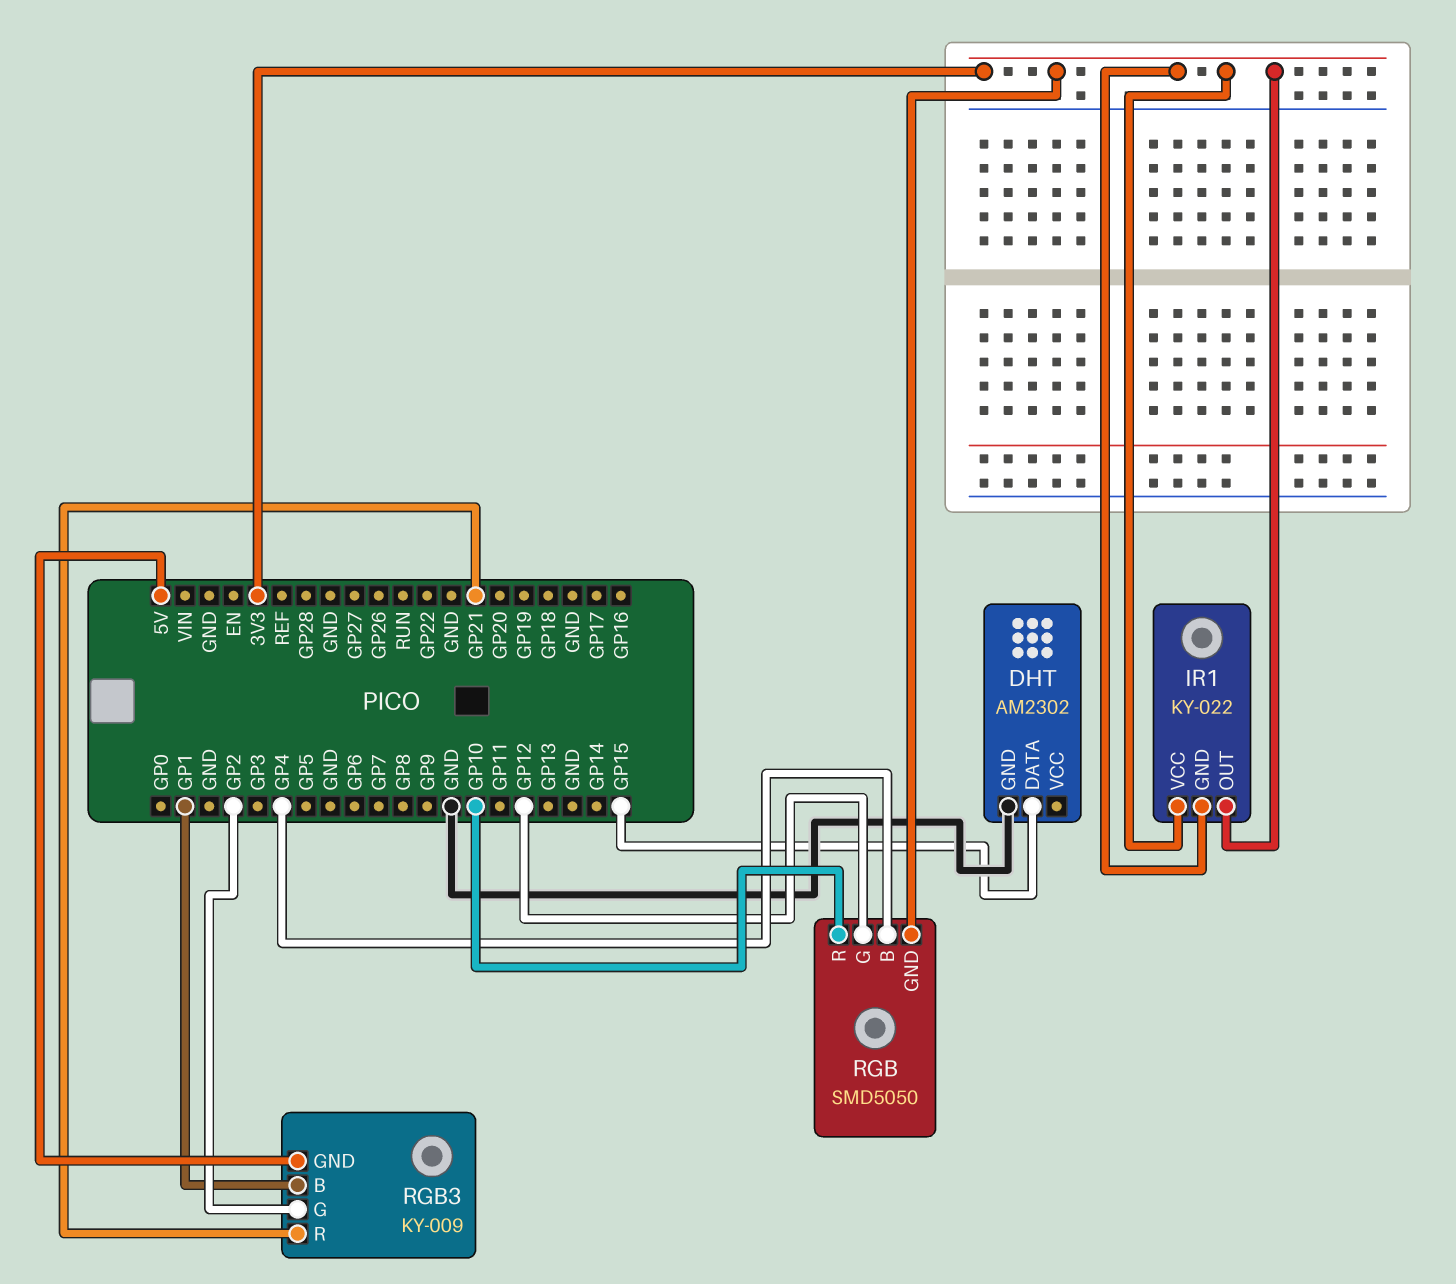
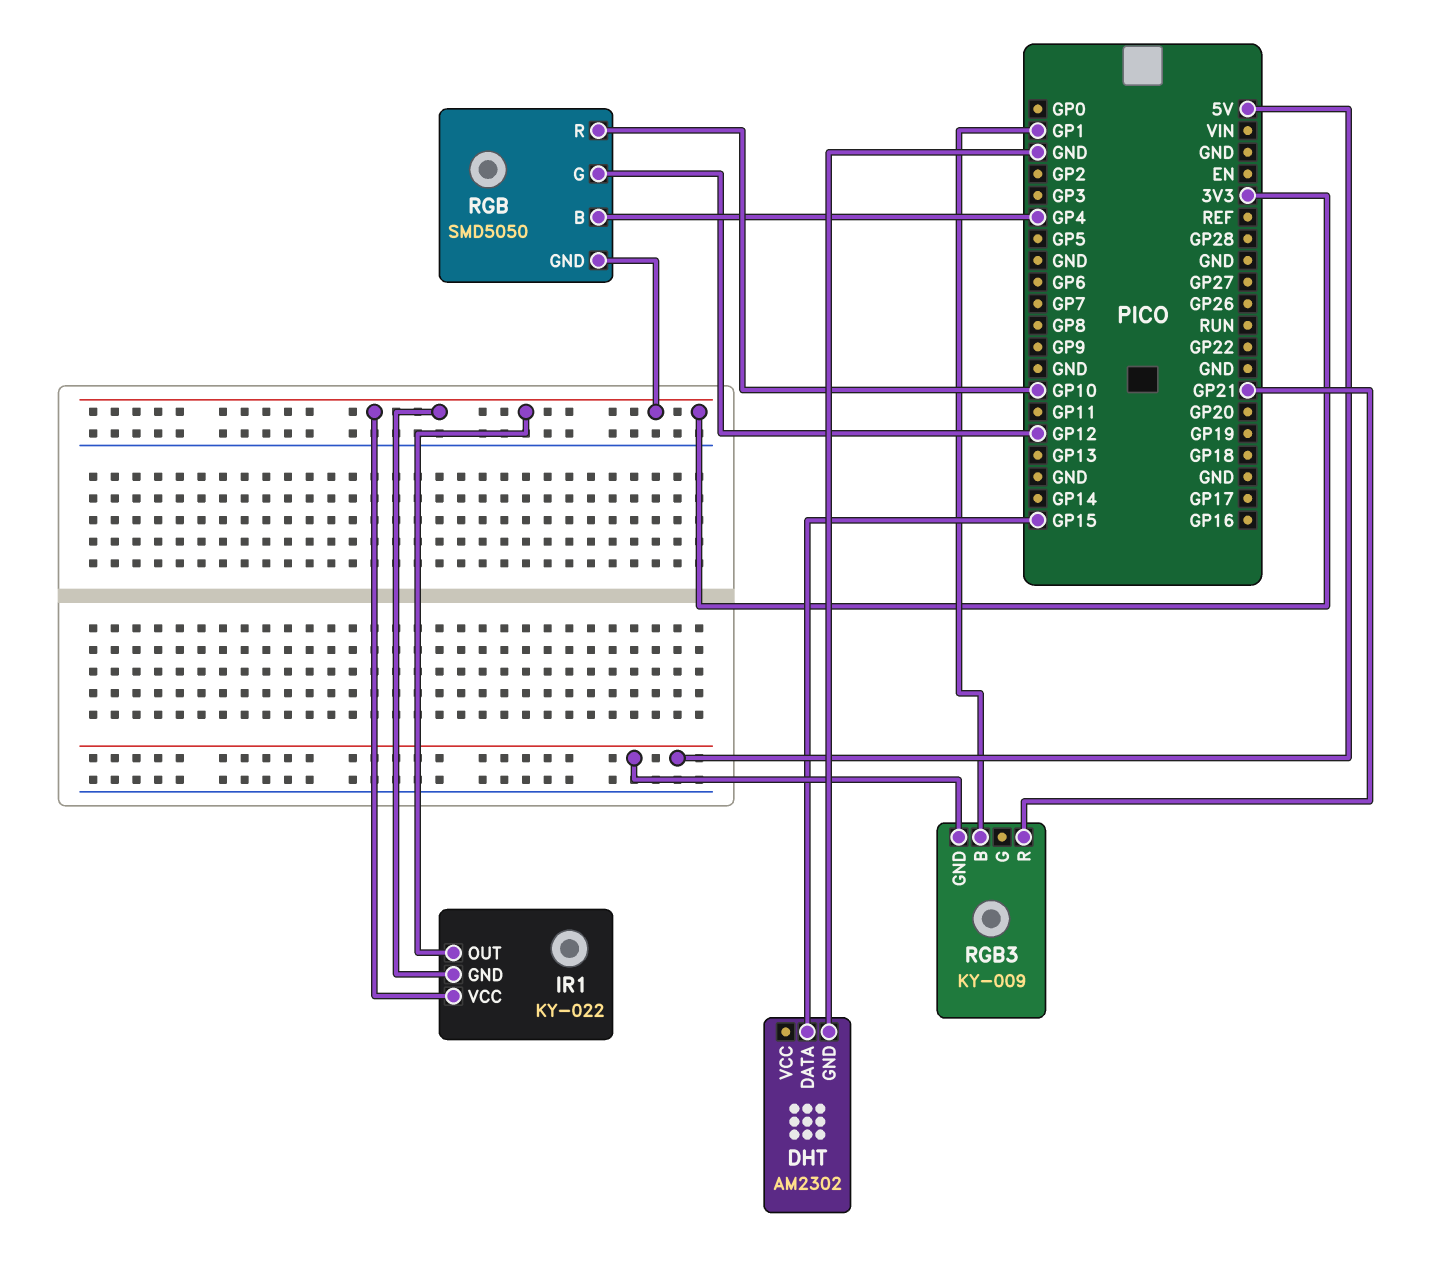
RGB3 pin G: GP2 -> none

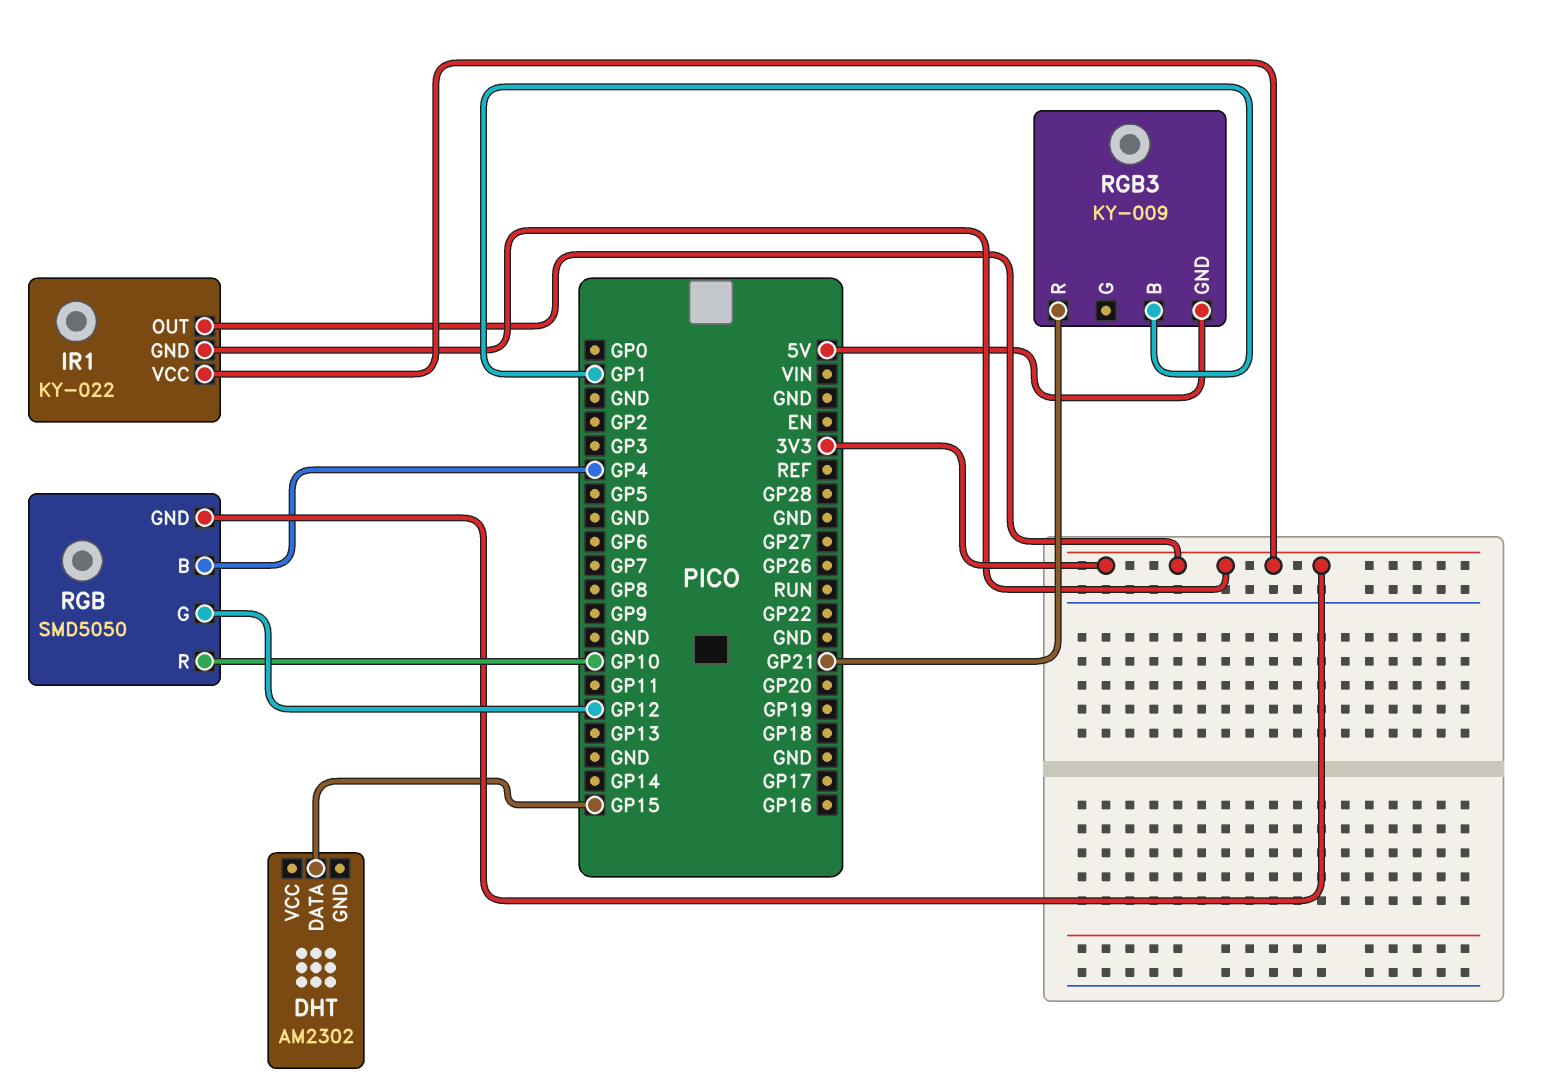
DHT pin GND: GND -> none

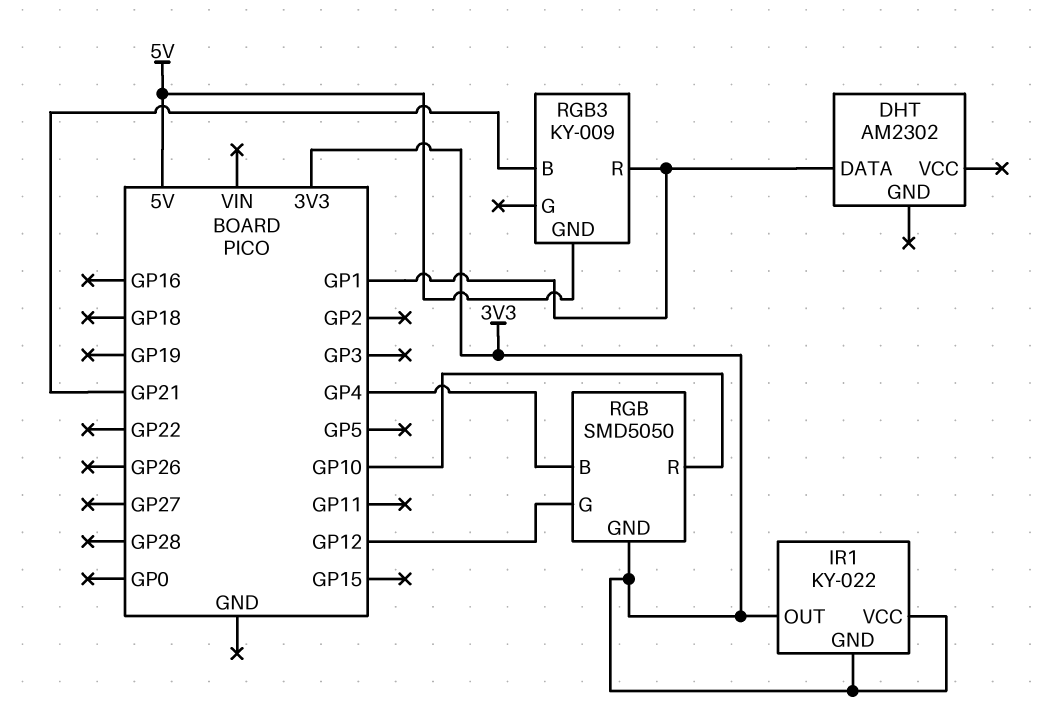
DHT pin DATA: GP15 -> GP1
RGB3 pin B: GP1 -> GP21
RGB3 pin R: GP21 -> GP1

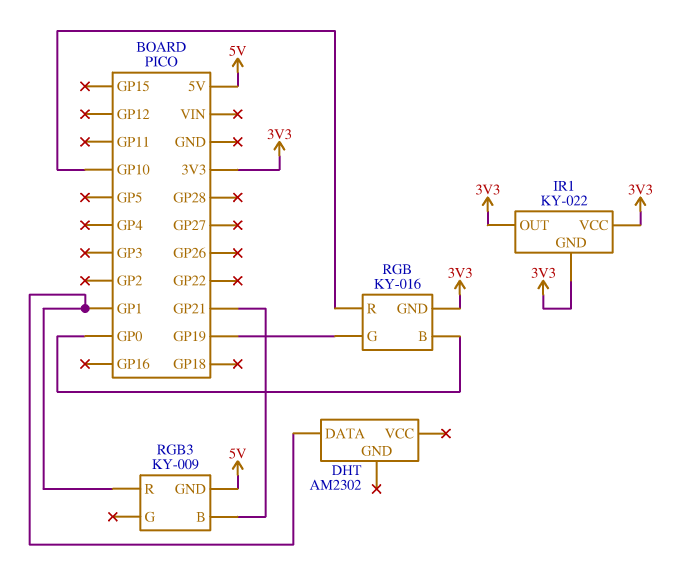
RGB: SMD5050 -> KY-016
RGB pin B: GP4 -> GP0
RGB pin G: GP12 -> GP19

